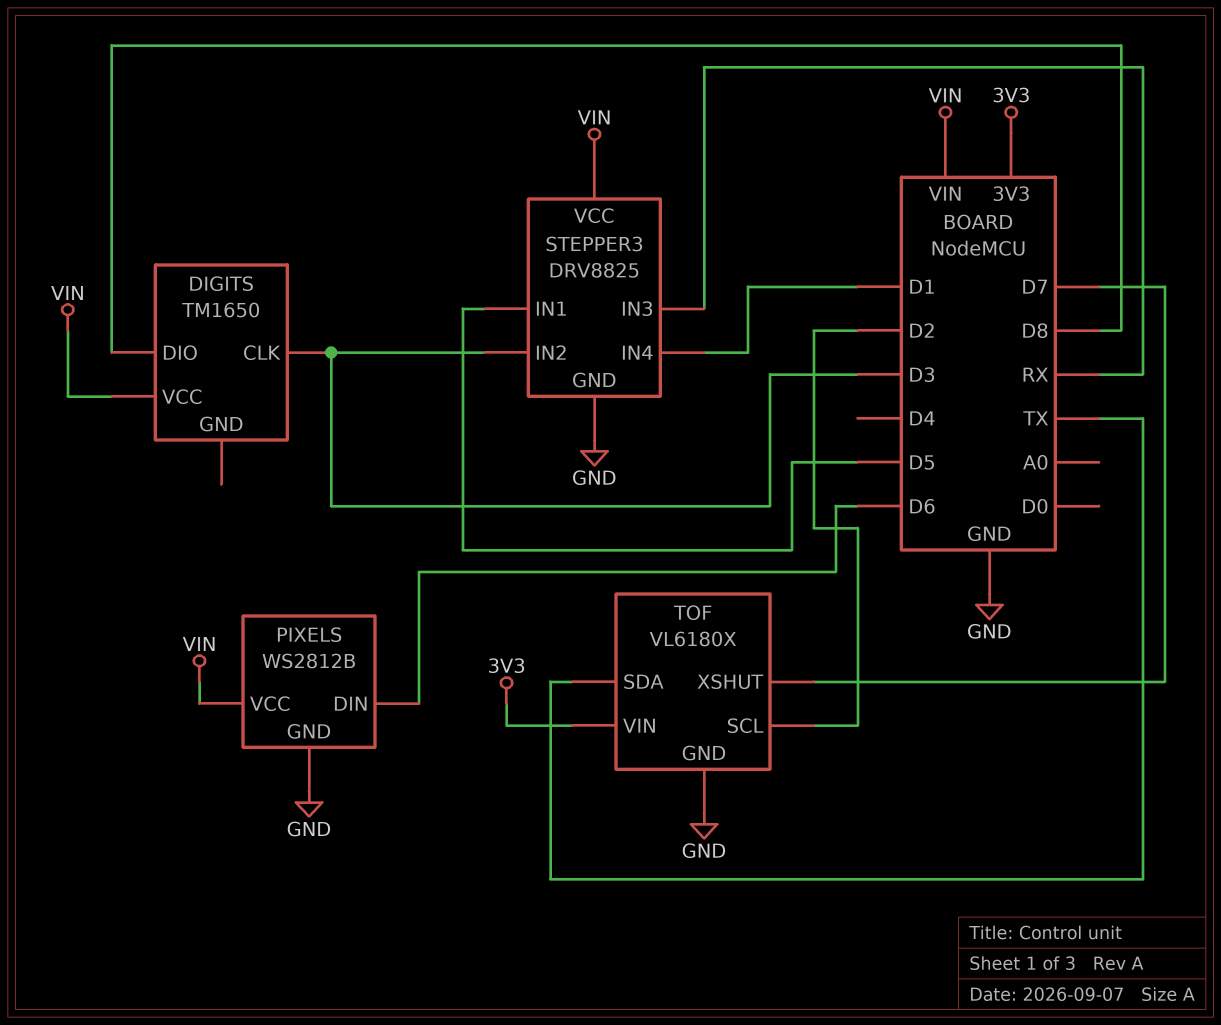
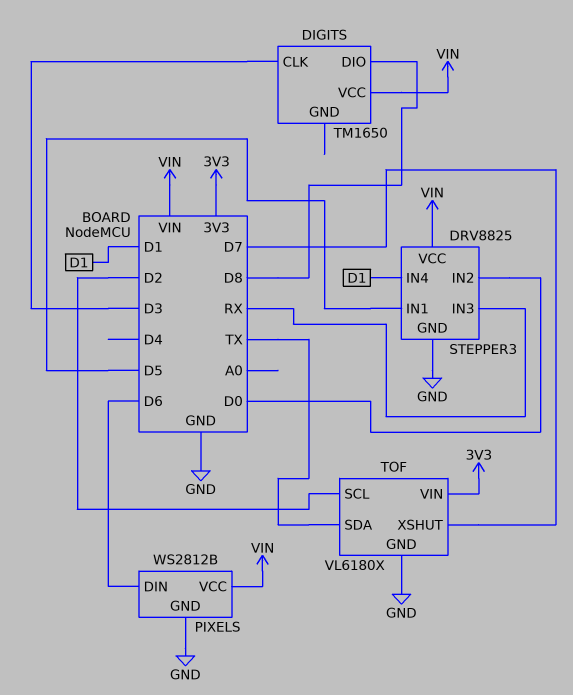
STEPPER3 pin IN2: D3 -> D0

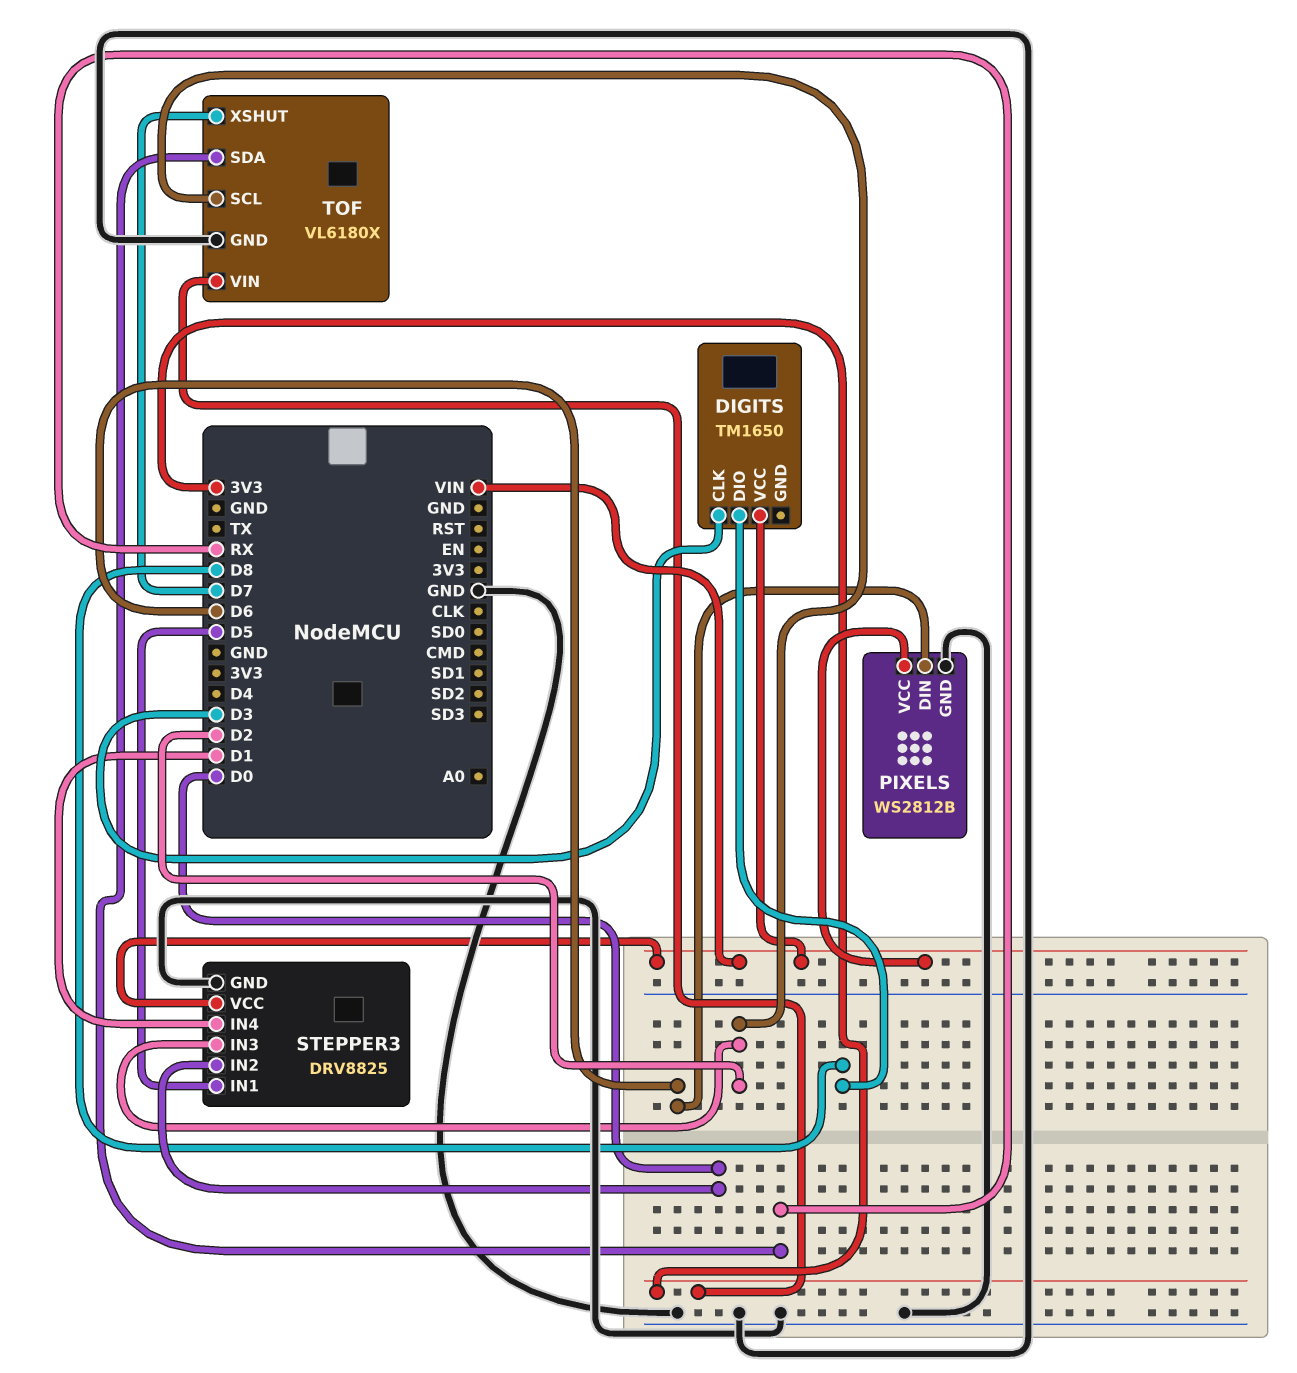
STEPPER3 pin IN3: RX -> D2
TOF pin SDA: TX -> RX

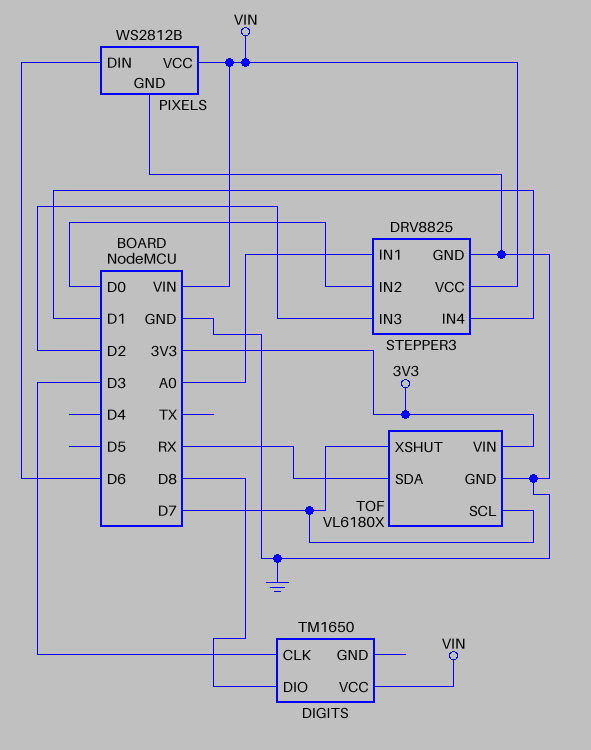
STEPPER3 pin IN1: D5 -> A0
TOF pin SCL: D2 -> D7

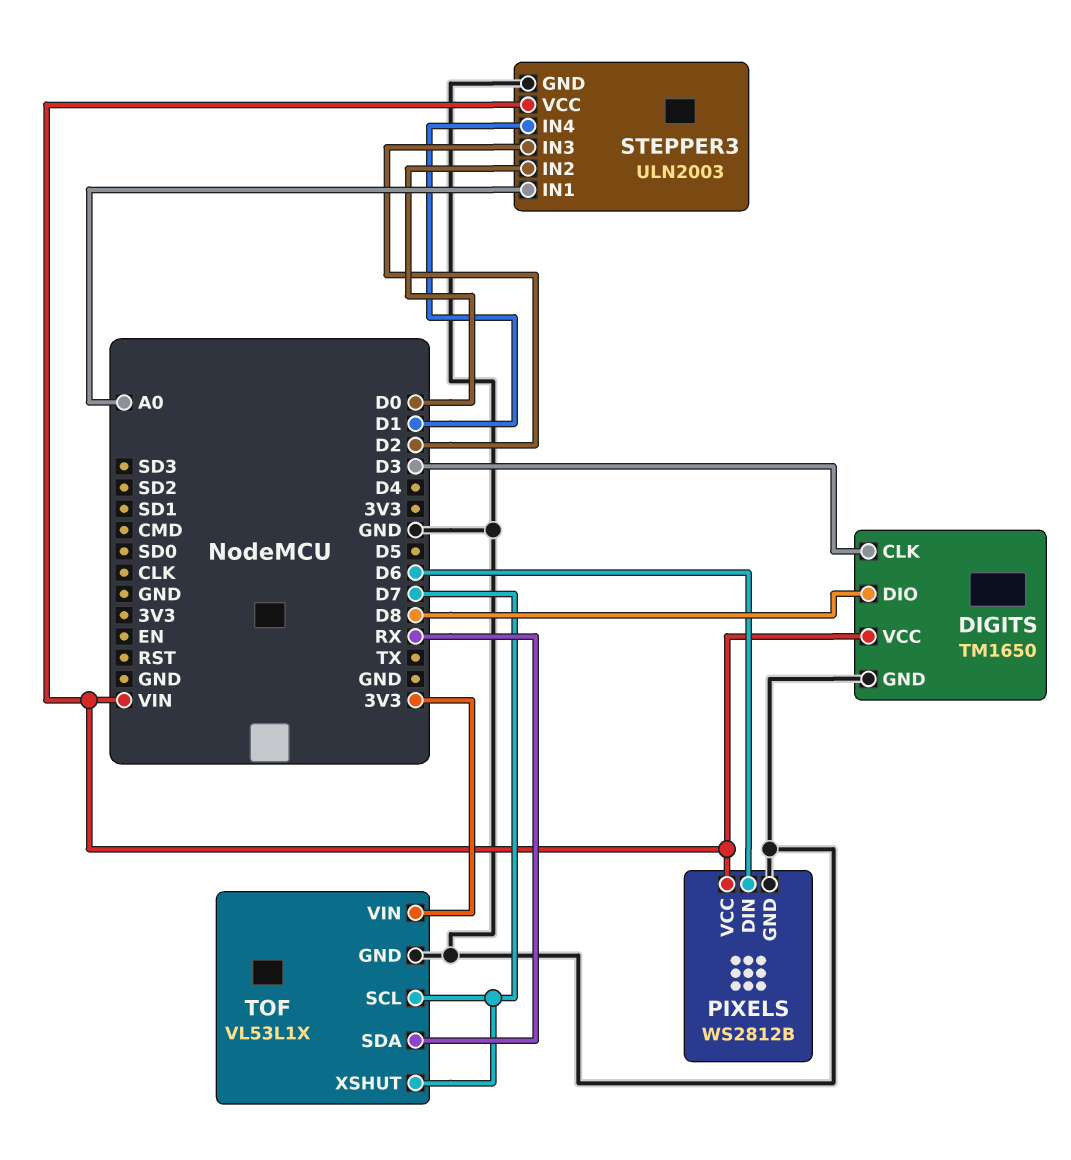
DIGITS pin GND: none -> GND
STEPPER3: DRV8825 -> ULN2003
TOF: VL6180X -> VL53L1X

